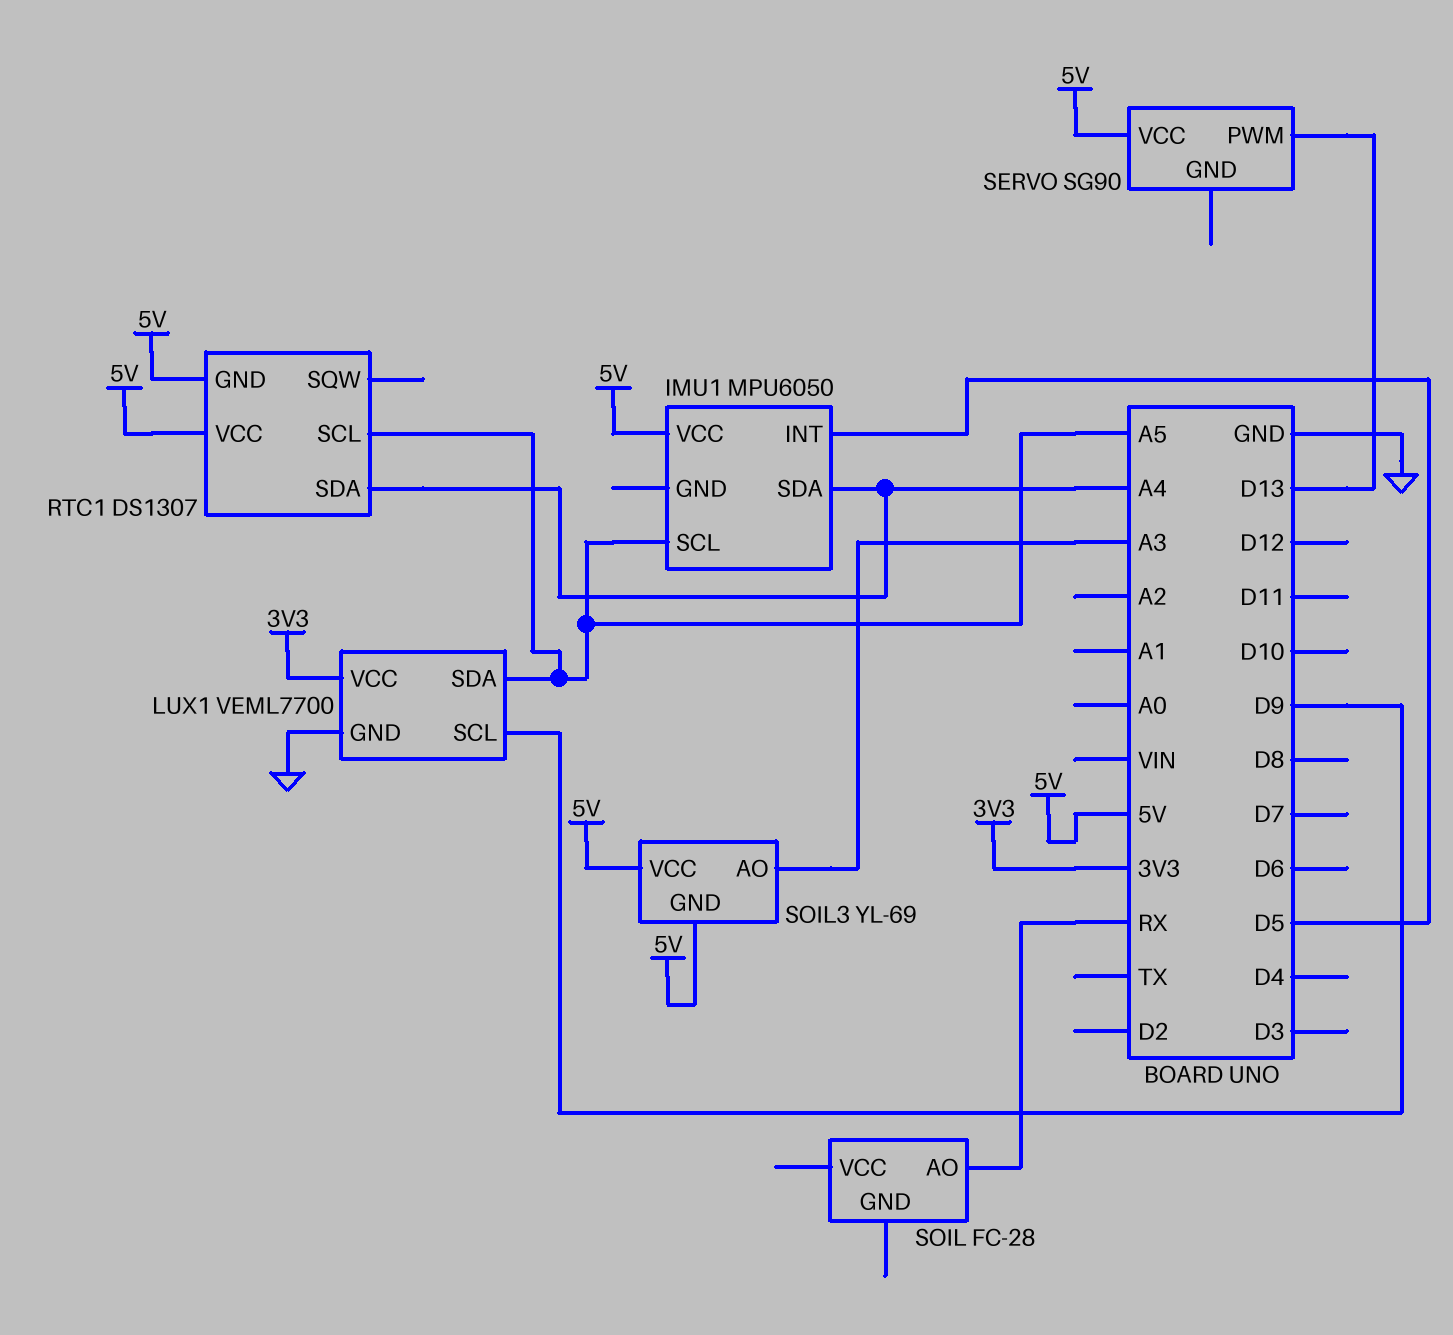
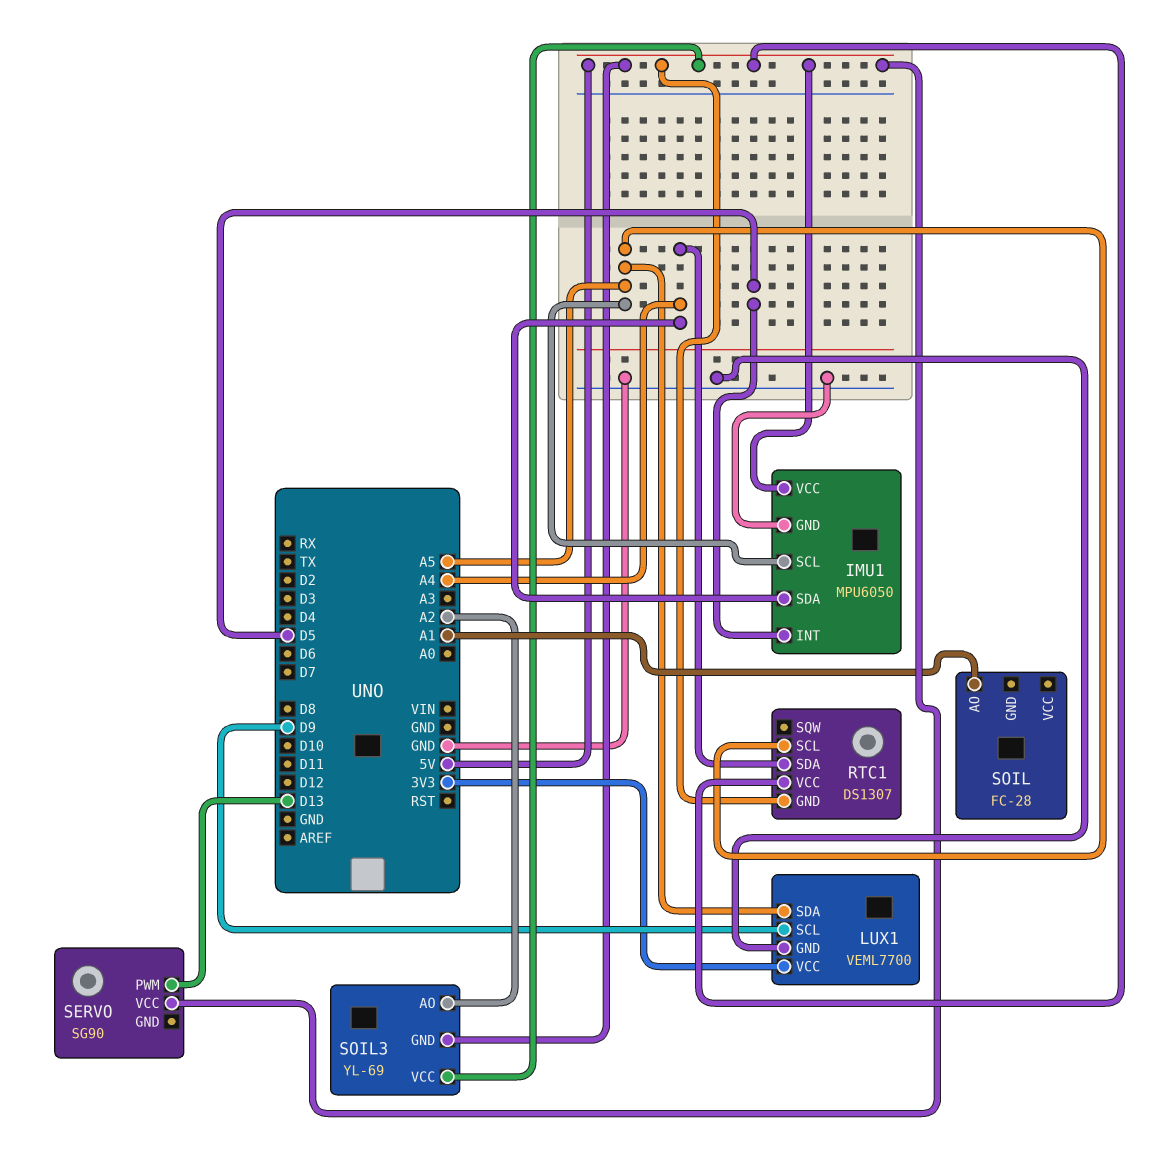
IMU1 pin GND: none -> GND
SOIL pin AO: RX -> A1
SOIL3 pin AO: A3 -> A2

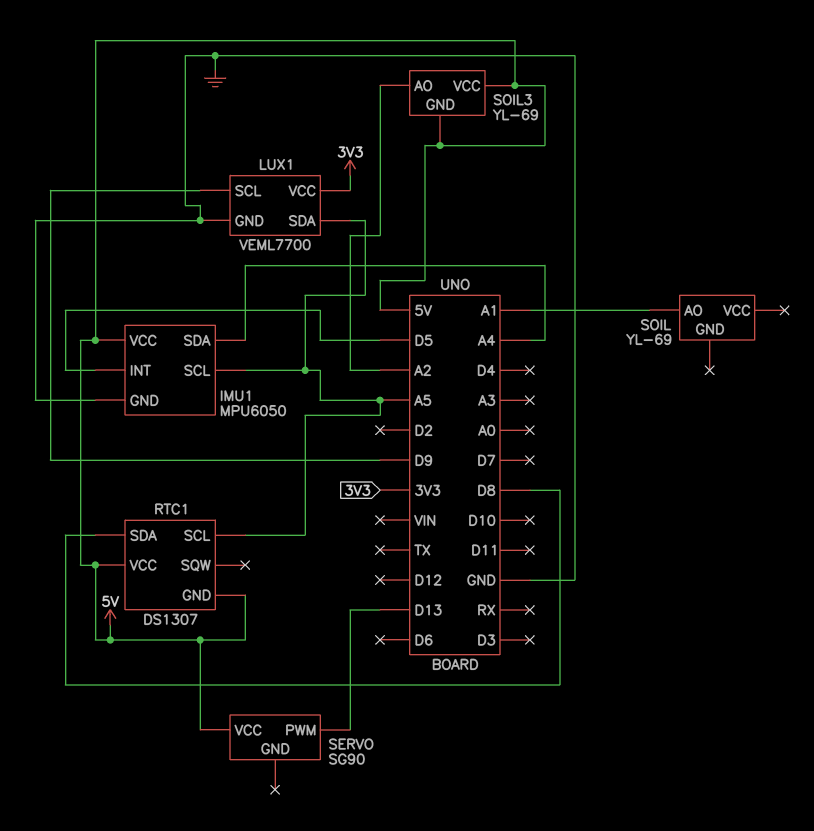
RTC1 pin SDA: A4 -> D8
SOIL: FC-28 -> YL-69

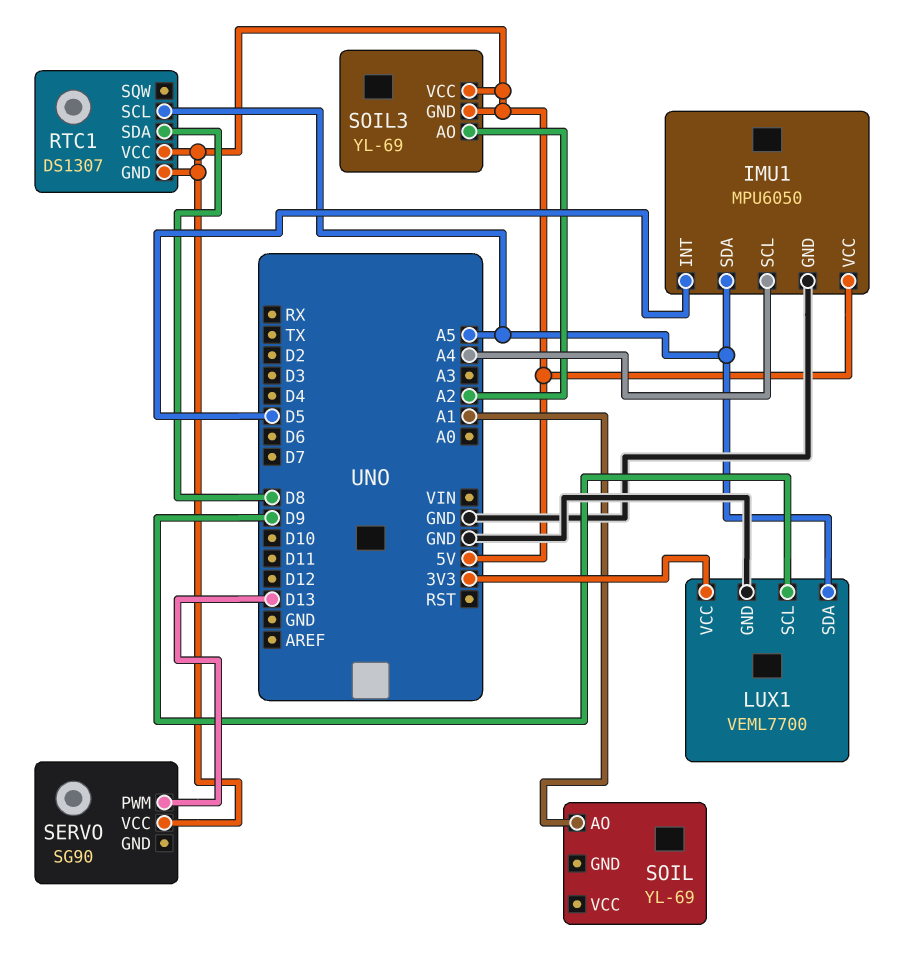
IMU1 pin SCL: A5 -> A4
IMU1 pin SDA: A4 -> A5

